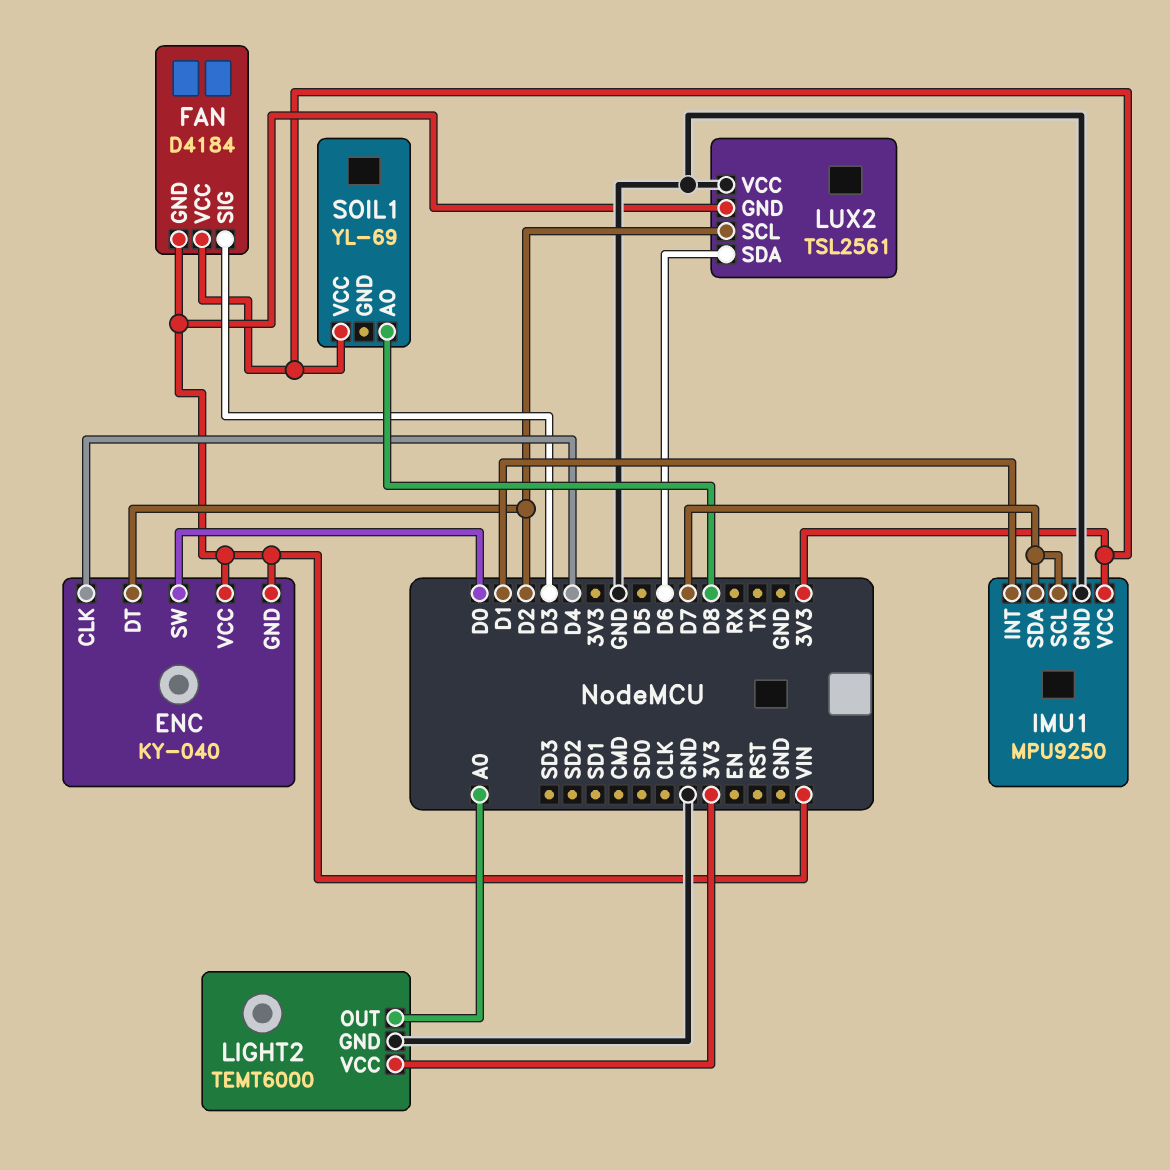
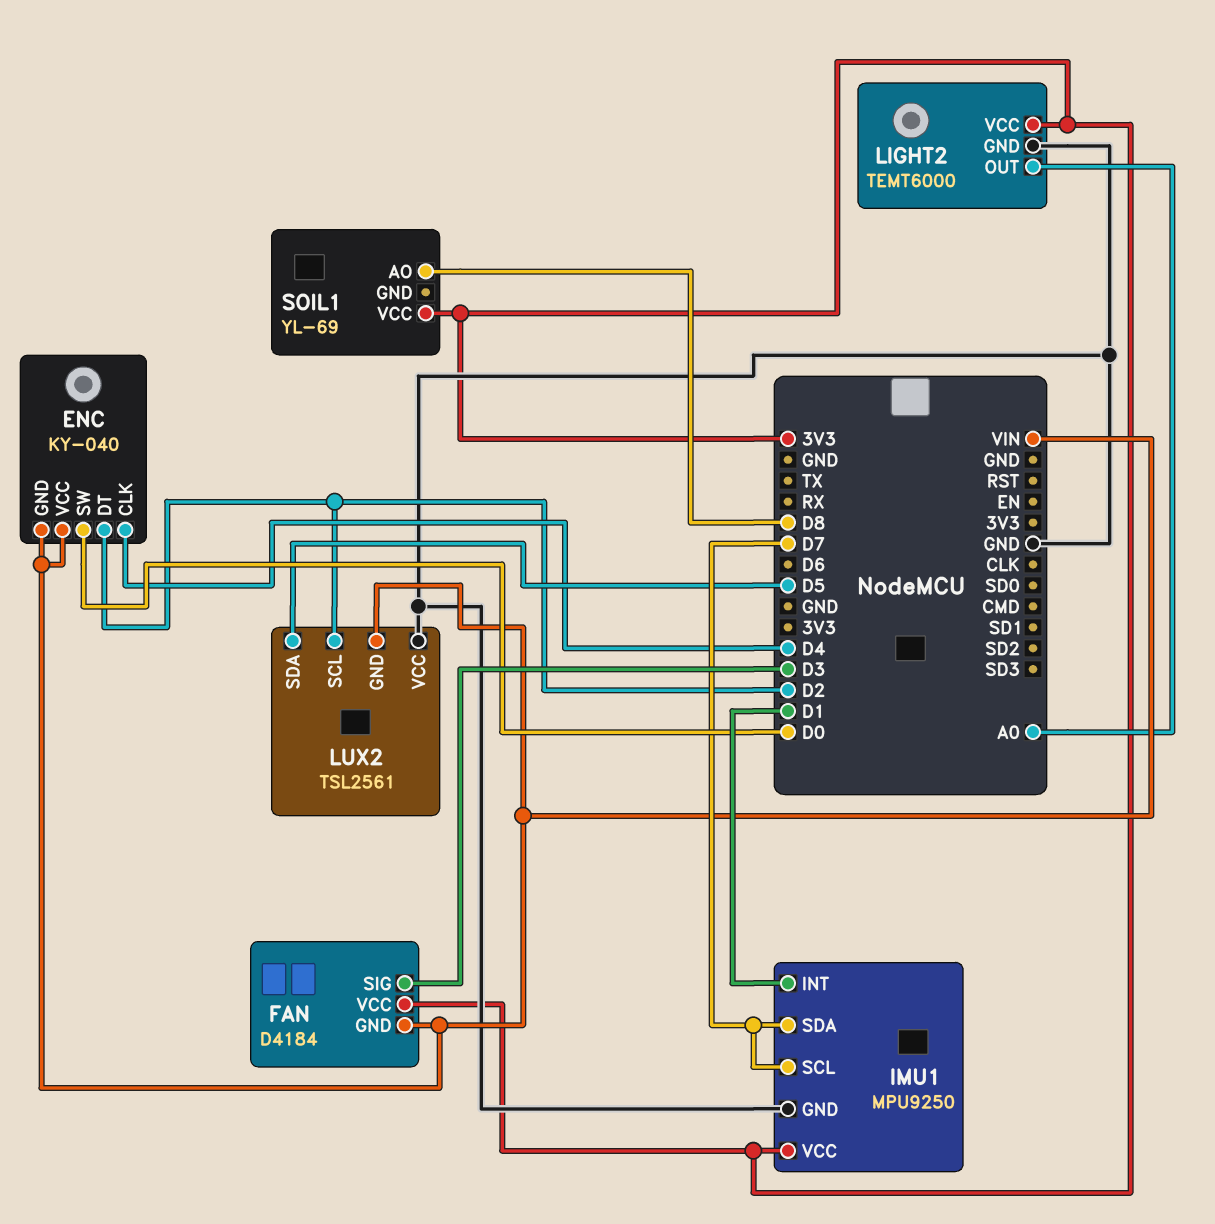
LUX2 pin SDA: D6 -> D5

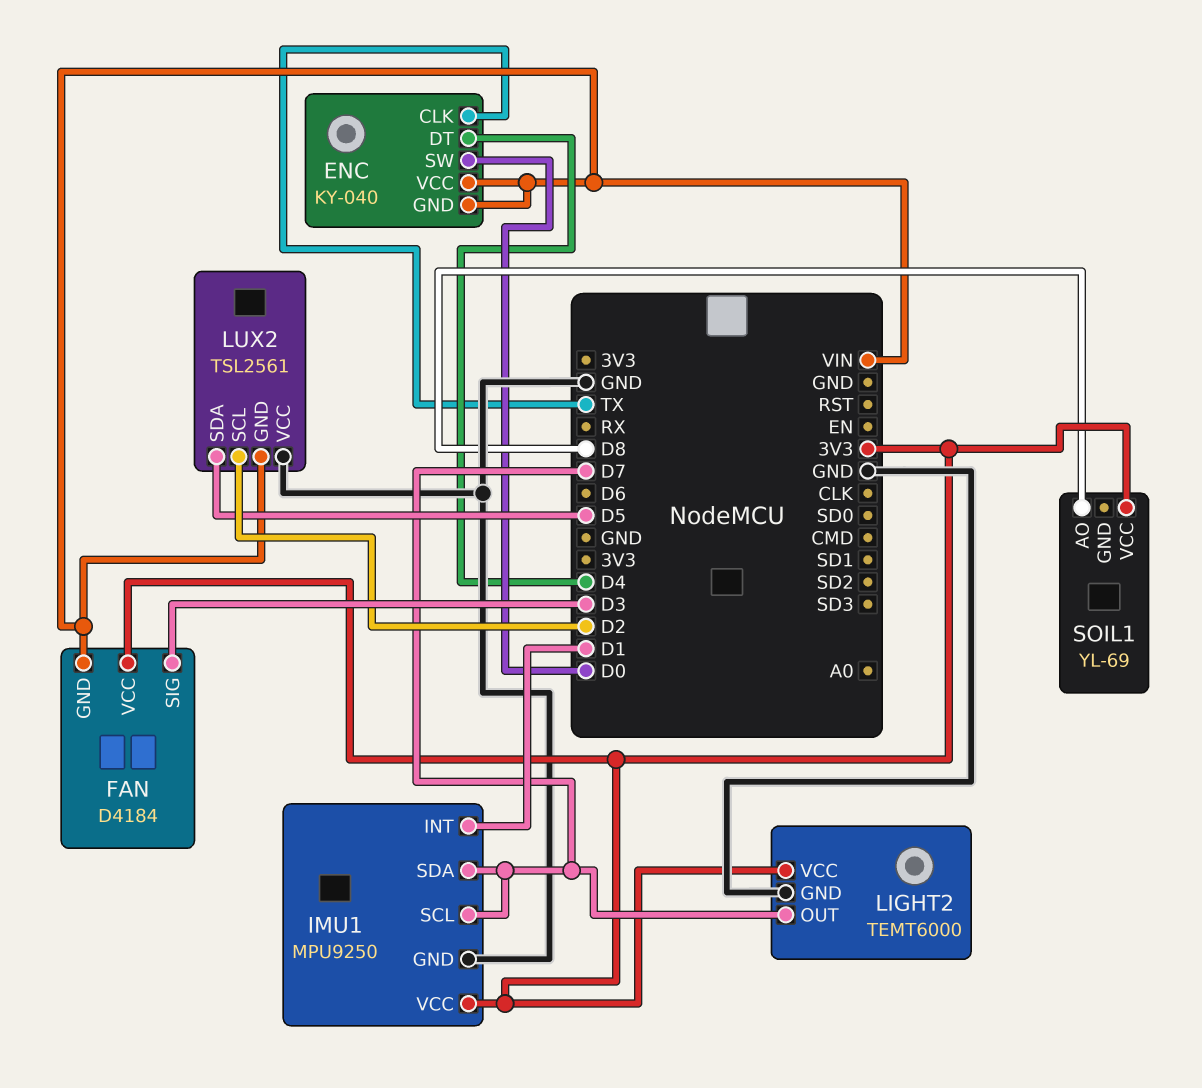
ENC pin CLK: D4 -> TX
ENC pin DT: D2 -> D4
LIGHT2 pin OUT: A0 -> D7

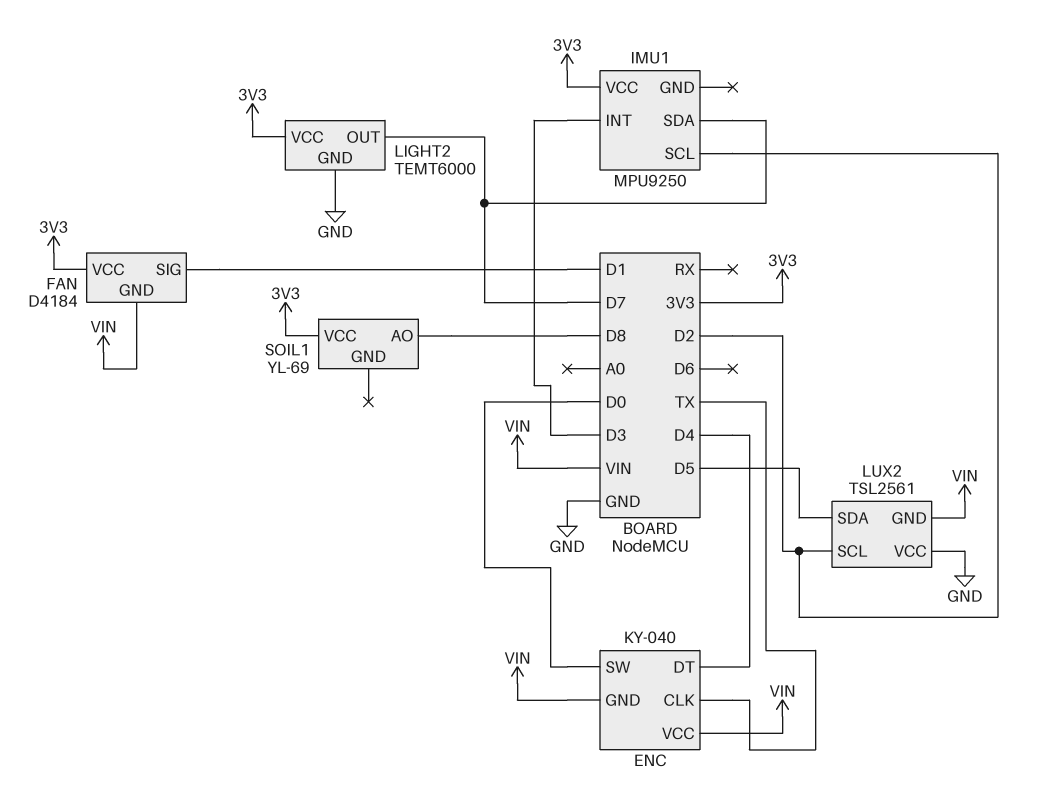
FAN pin SIG: D3 -> D1
IMU1 pin GND: GND -> none
IMU1 pin INT: D1 -> D3
IMU1 pin SCL: D7 -> D2

